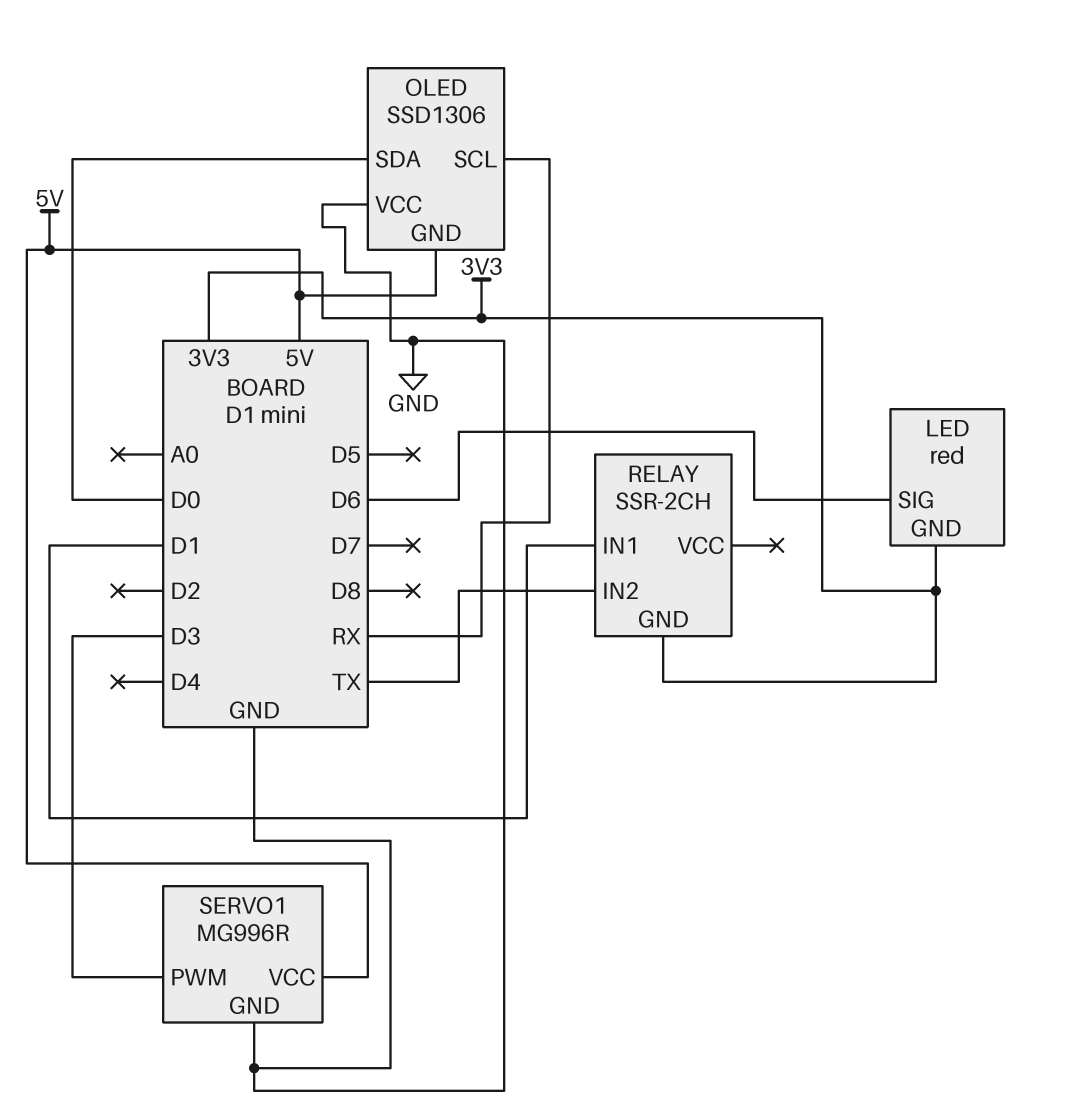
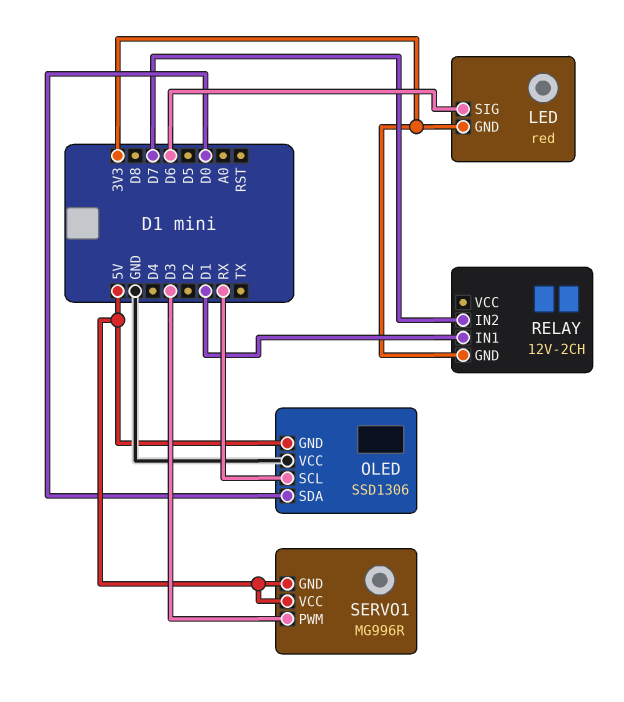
RELAY: SSR-2CH -> 12V-2CH
RELAY pin IN2: TX -> D7
SERVO1 pin GND: GND -> 5V

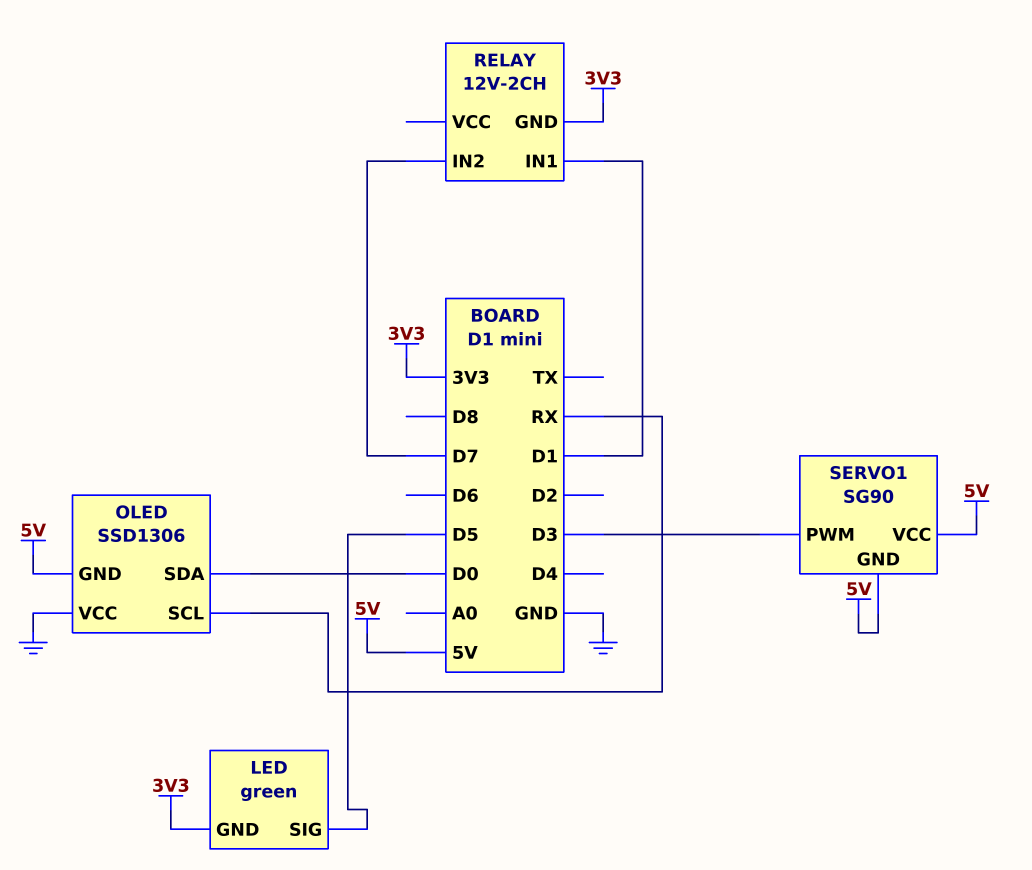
LED: red -> green
LED pin SIG: D6 -> D5
SERVO1: MG996R -> SG90

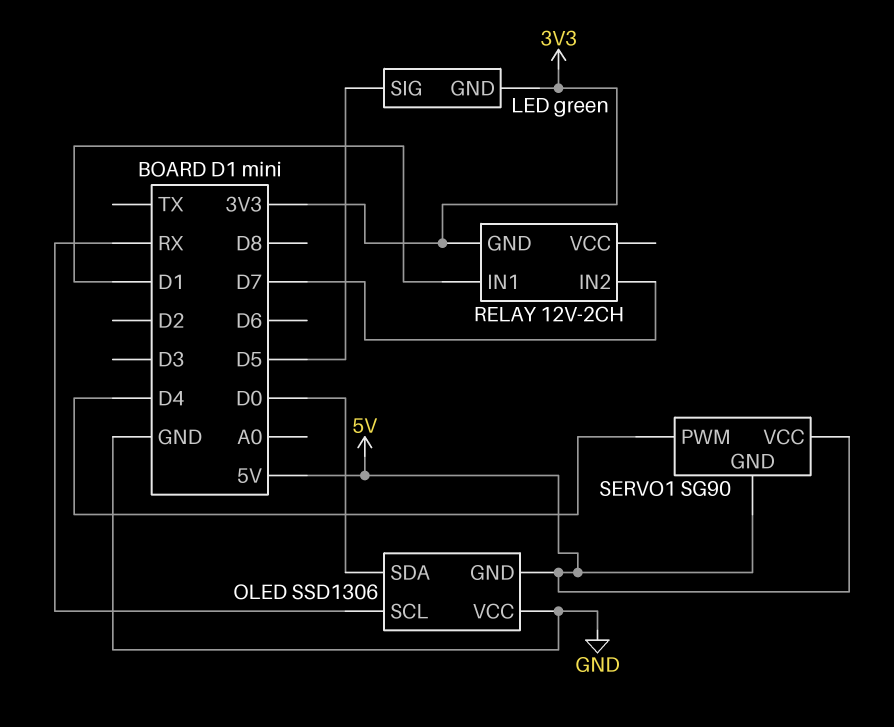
SERVO1 pin PWM: D3 -> D4

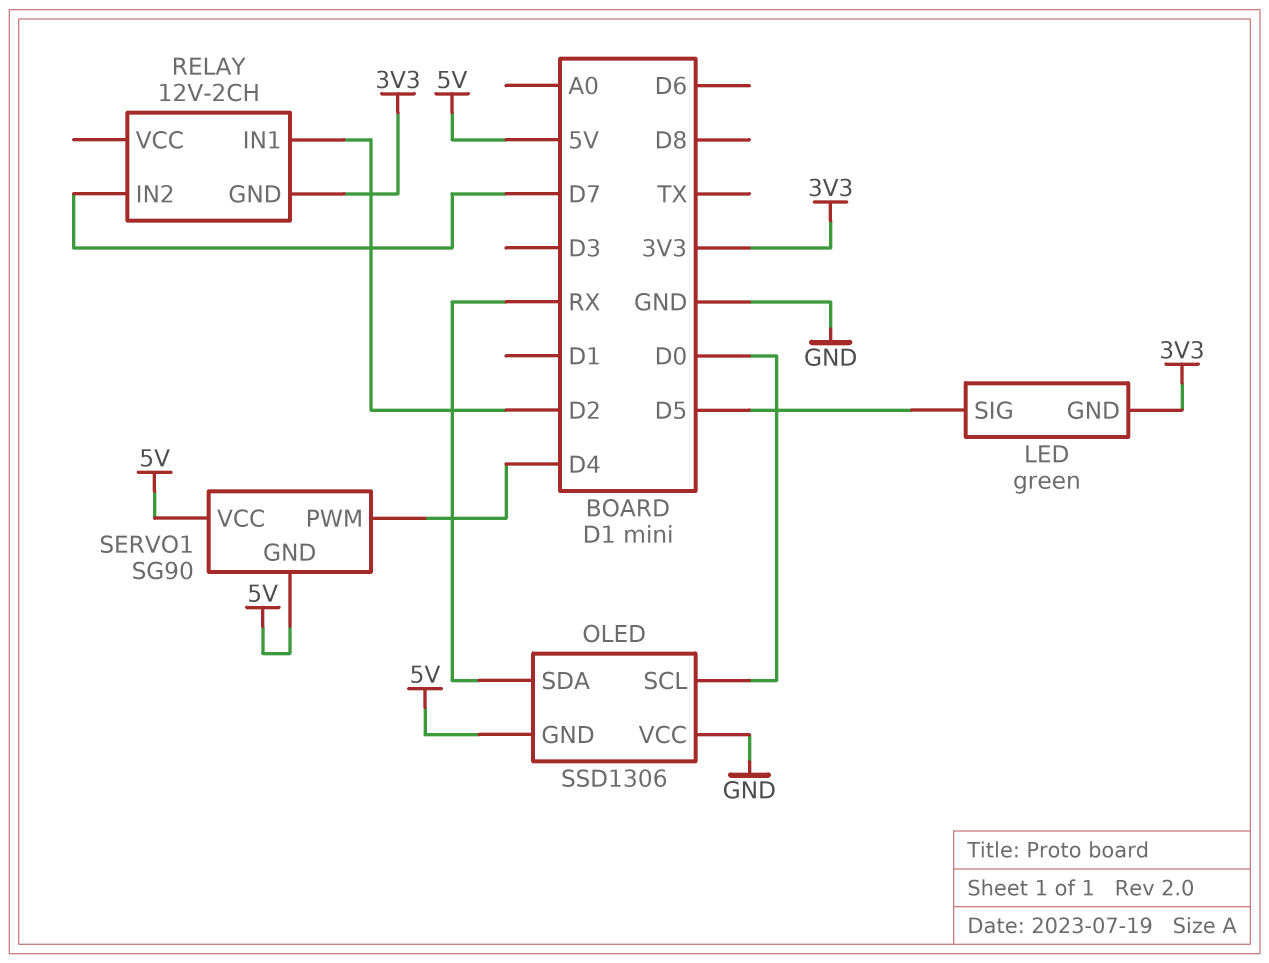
OLED pin SCL: RX -> D0
OLED pin SDA: D0 -> RX
RELAY pin IN1: D1 -> D2

